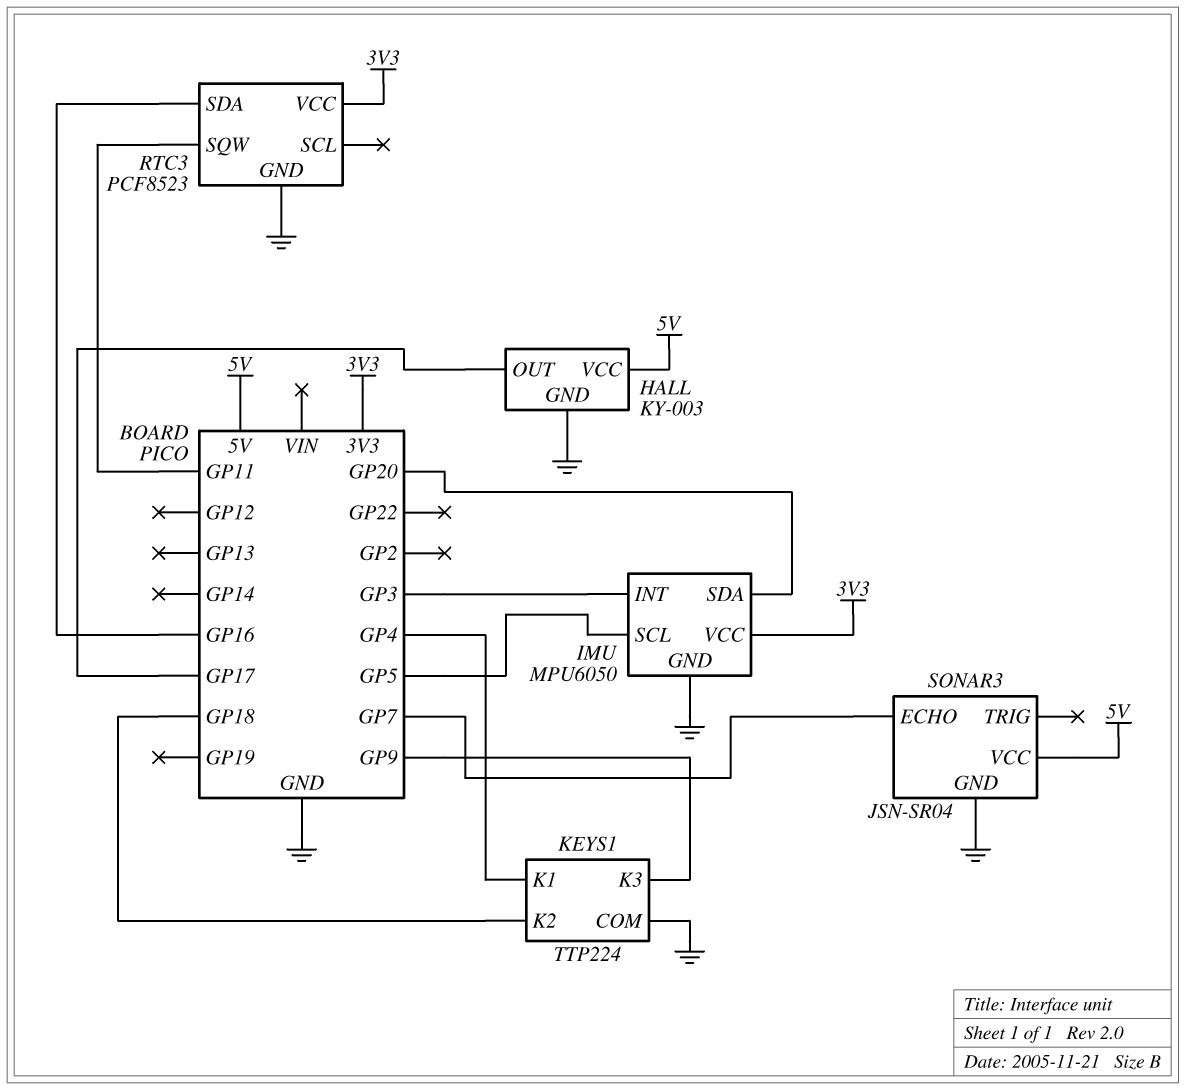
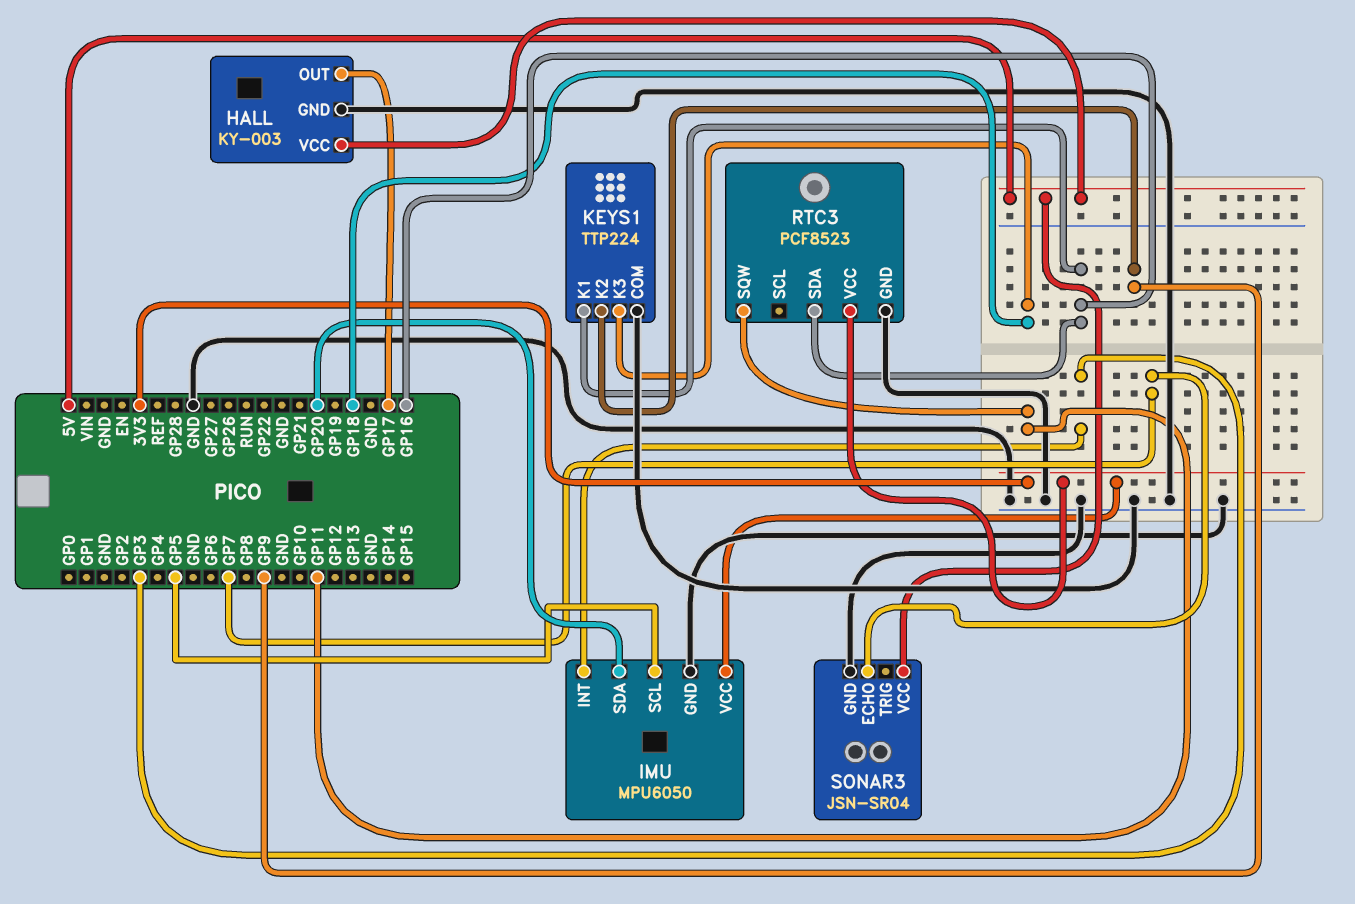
KEYS1 pin K1: GP4 -> GP16
KEYS1 pin K2: GP18 -> GP9
KEYS1 pin K3: GP9 -> GP18

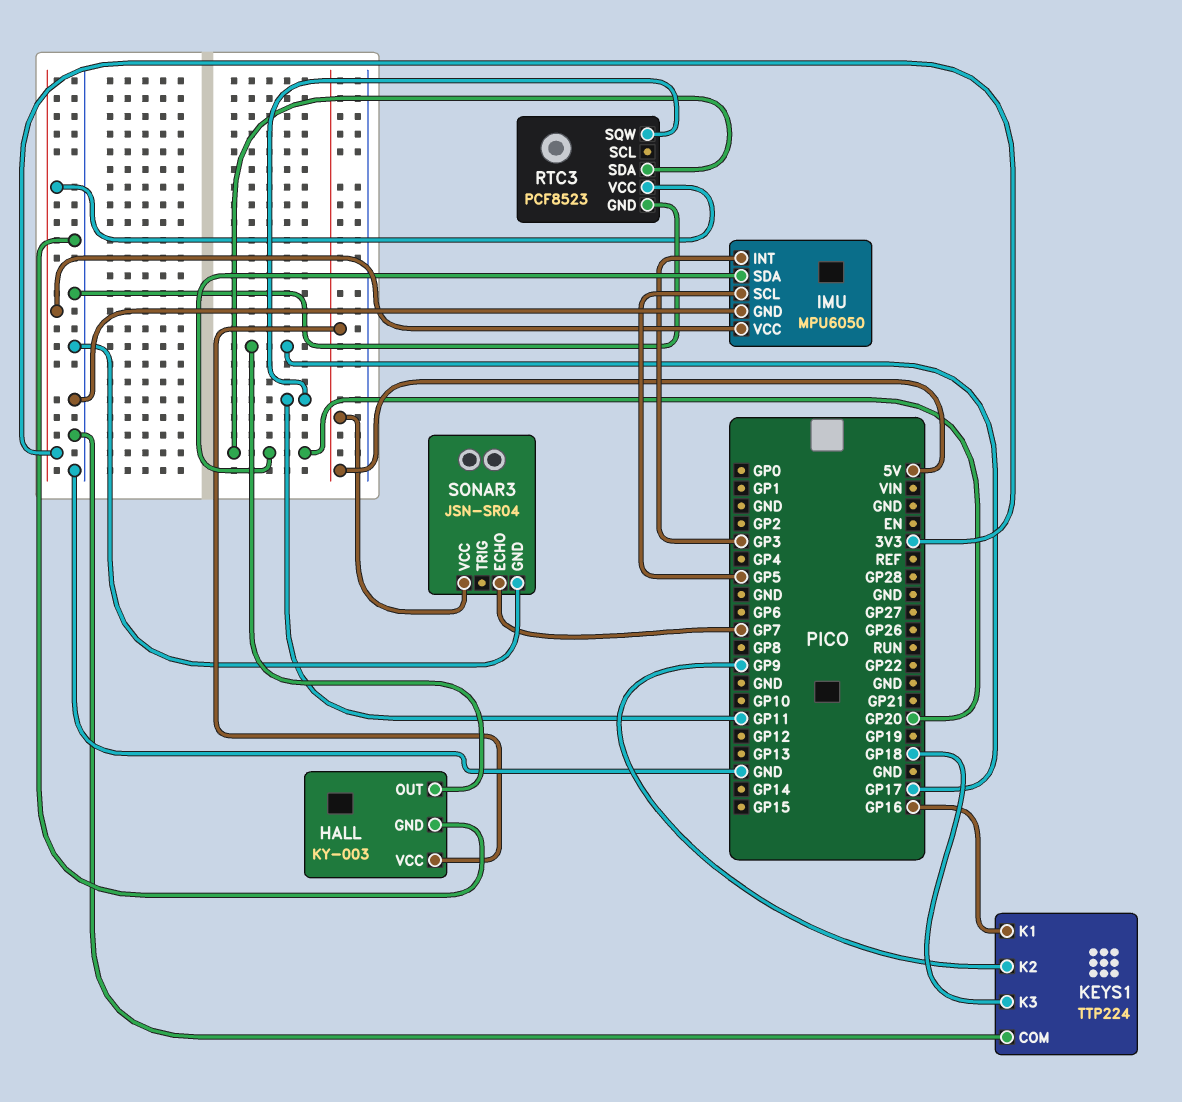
RTC3 pin SDA: GP16 -> GP20

